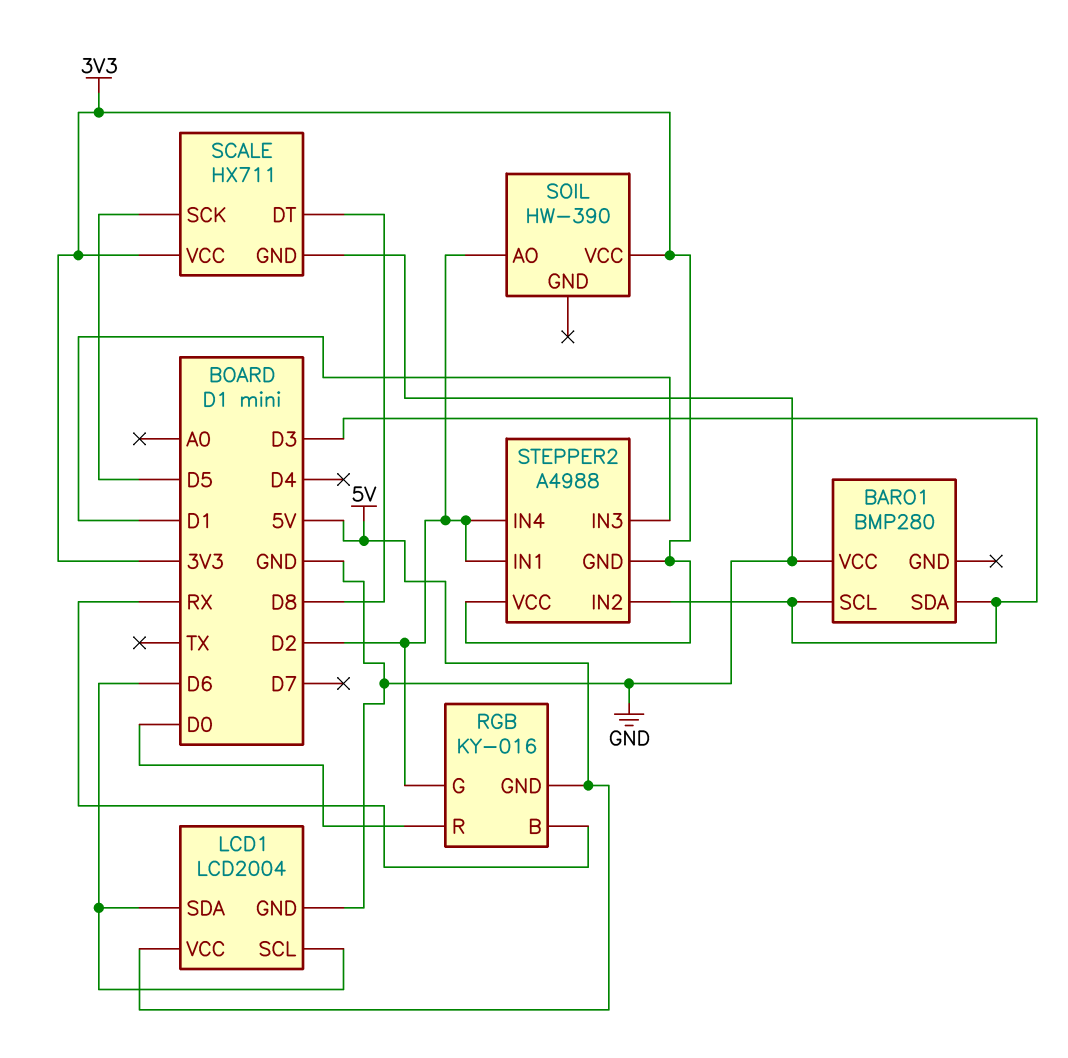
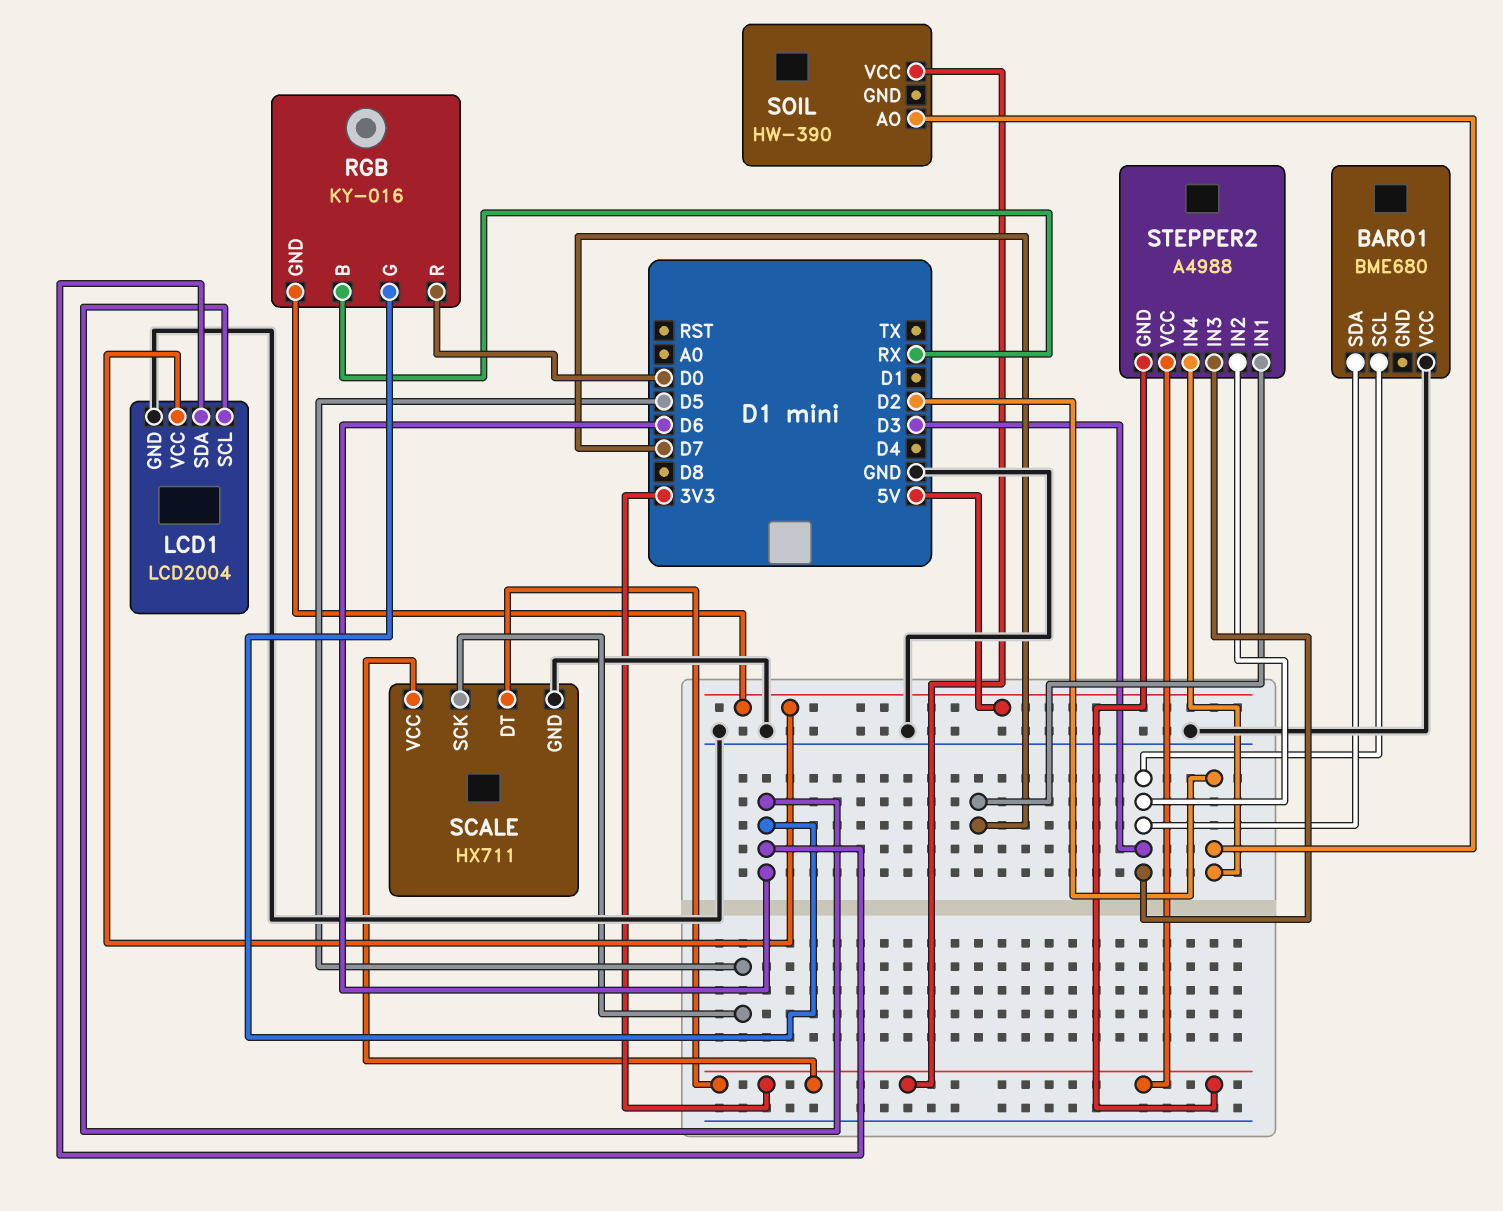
BARO1: BMP280 -> BME680
RGB pin G: D2 -> D6
SCALE pin DT: D8 -> 3V3
STEPPER2 pin IN1: D2 -> D7
STEPPER2 pin IN3: D1 -> D3

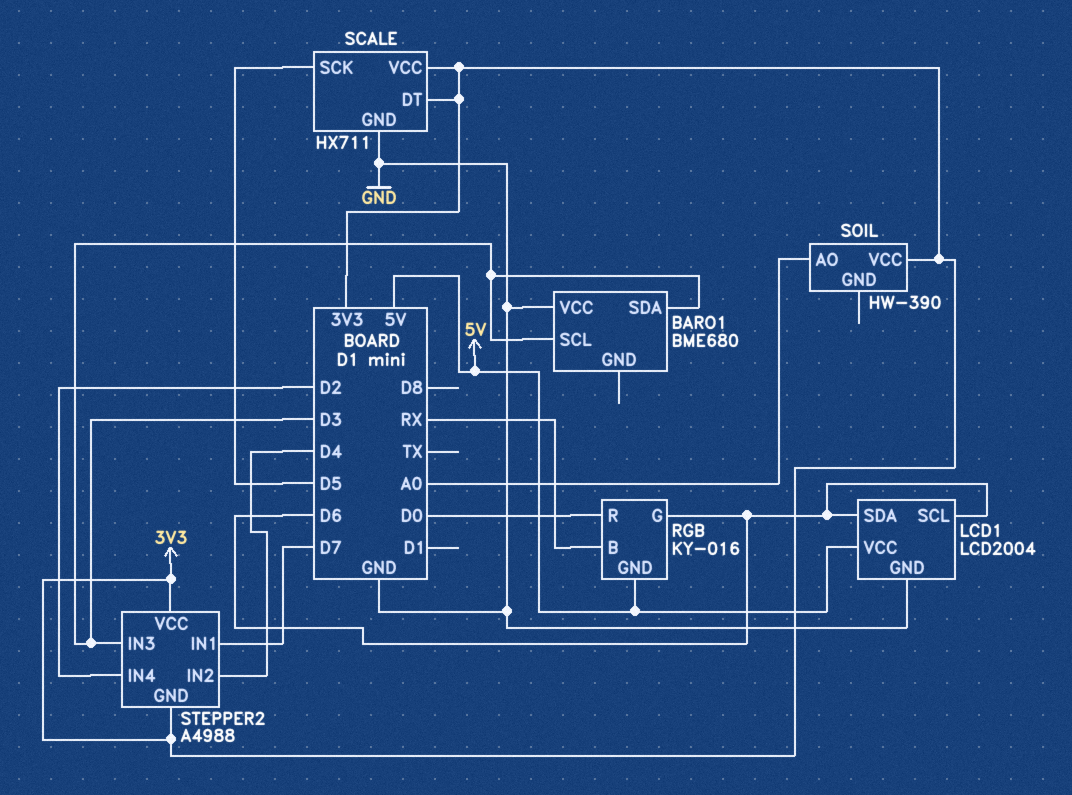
SOIL pin AO: D2 -> A0
STEPPER2 pin IN2: D3 -> D4

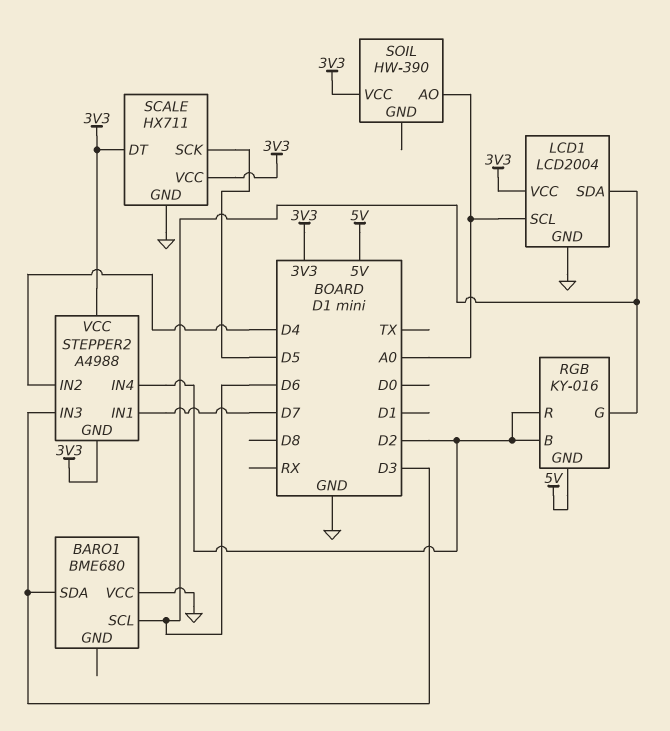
BARO1 pin SCL: D3 -> D6
LCD1 pin SCL: D6 -> A0
LCD1 pin VCC: 5V -> 3V3
RGB pin B: RX -> D2
RGB pin R: D0 -> D2

